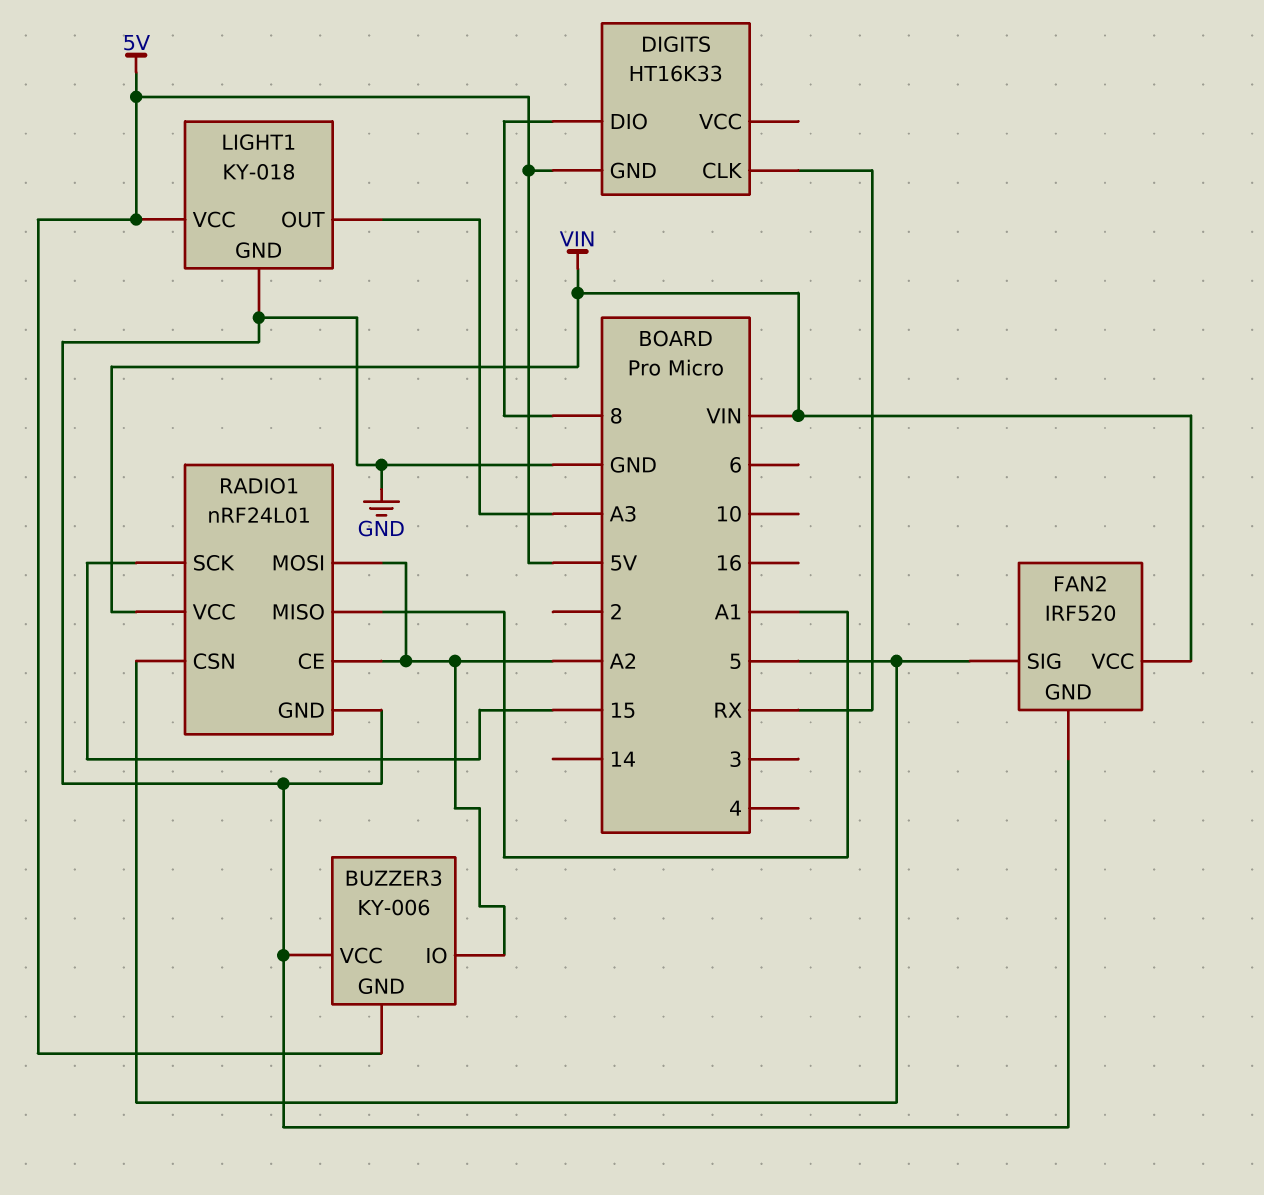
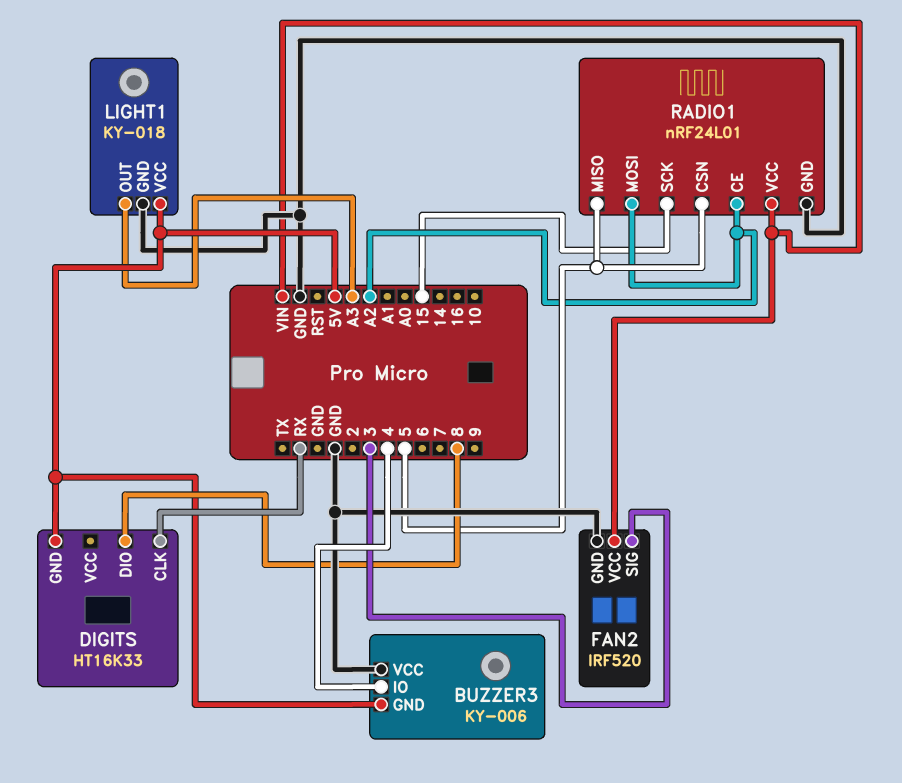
BUZZER3 pin IO: A2 -> 4
FAN2 pin SIG: 5 -> 3
RADIO1 pin MISO: A1 -> 5

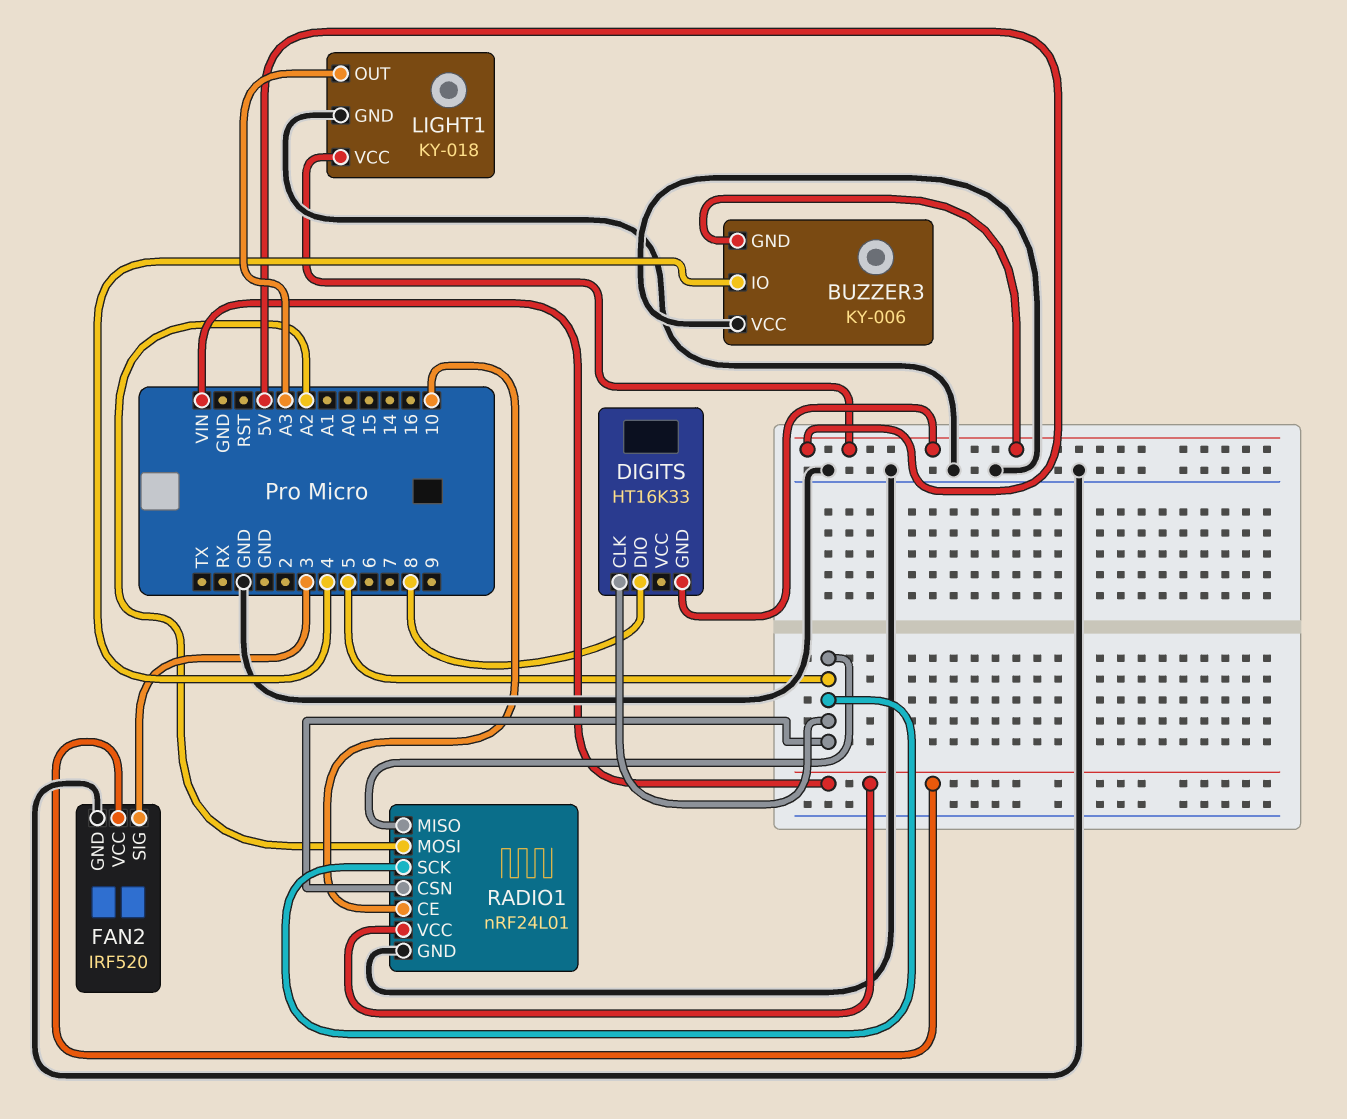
DIGITS pin CLK: RX -> 5
RADIO1 pin CE: A2 -> 10
RADIO1 pin SCK: 15 -> 5

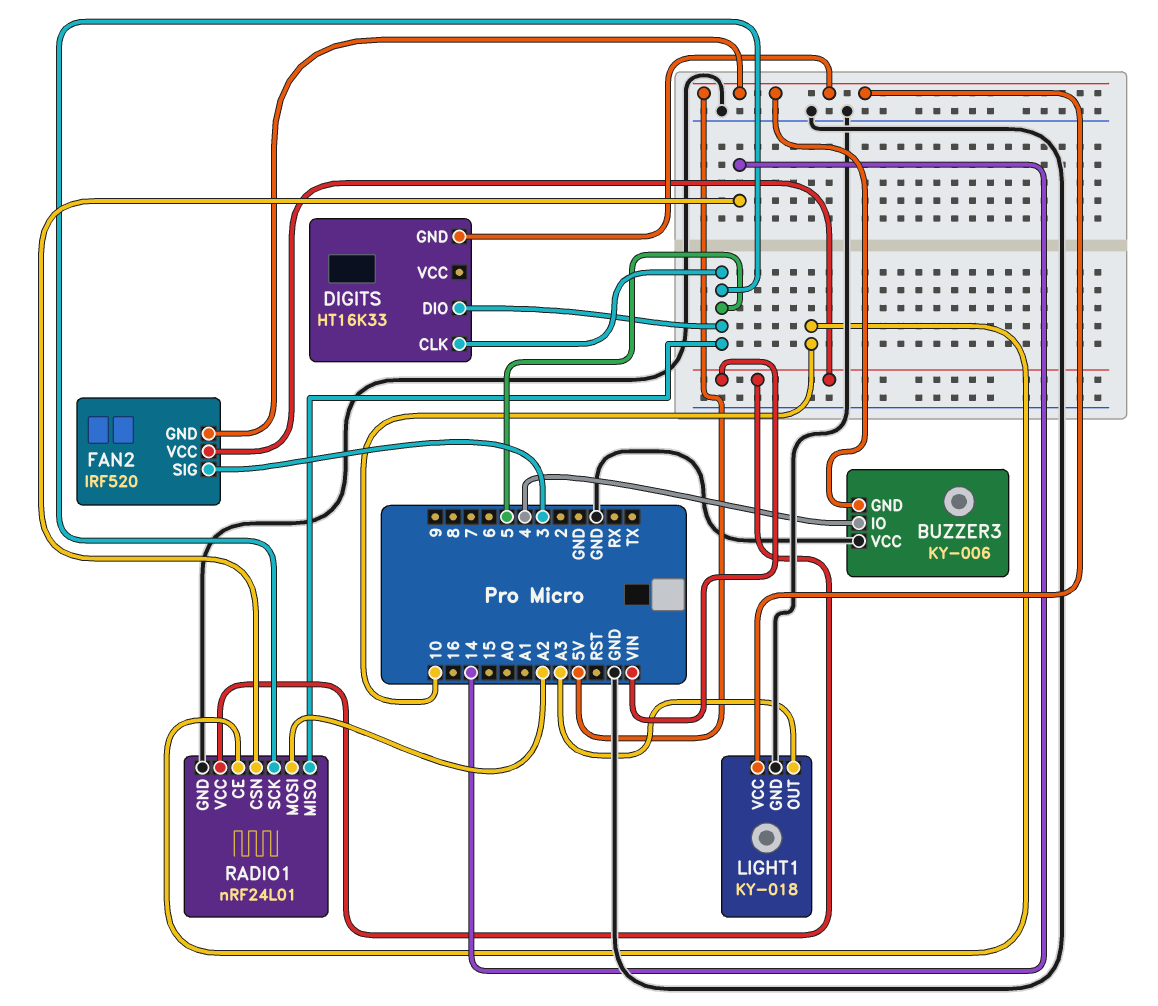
DIGITS pin DIO: 8 -> 5
FAN2 pin GND: GND -> 5V
RADIO1 pin CSN: 5 -> 14

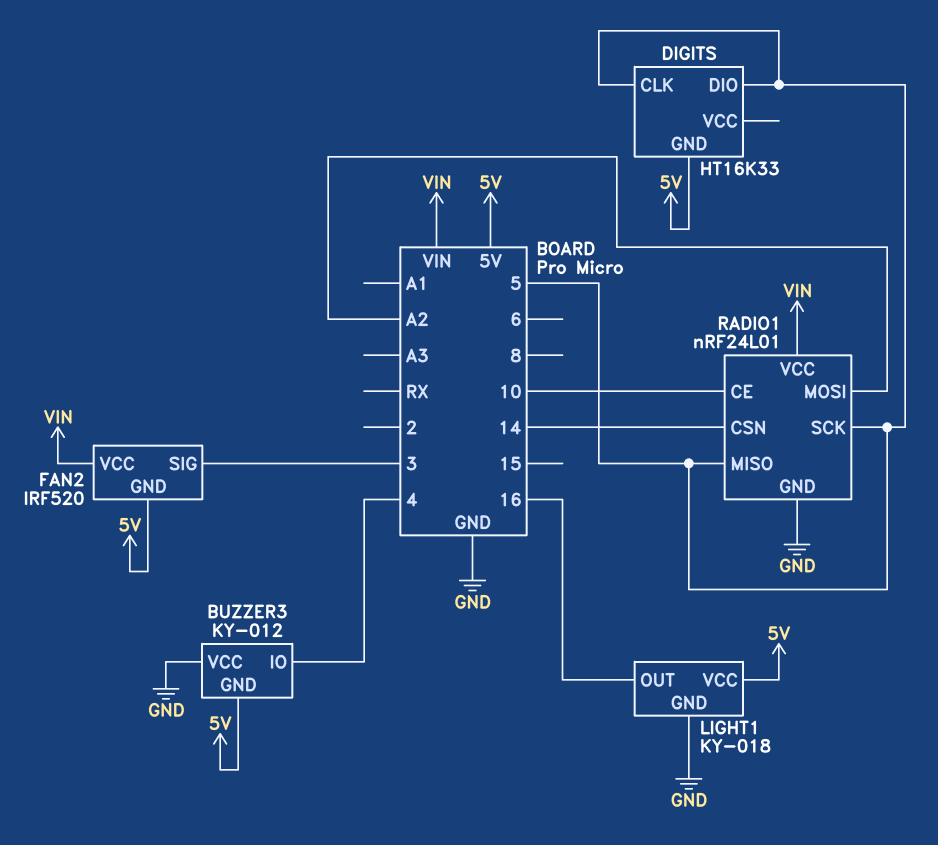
BUZZER3: KY-006 -> KY-012
LIGHT1 pin OUT: A3 -> 16

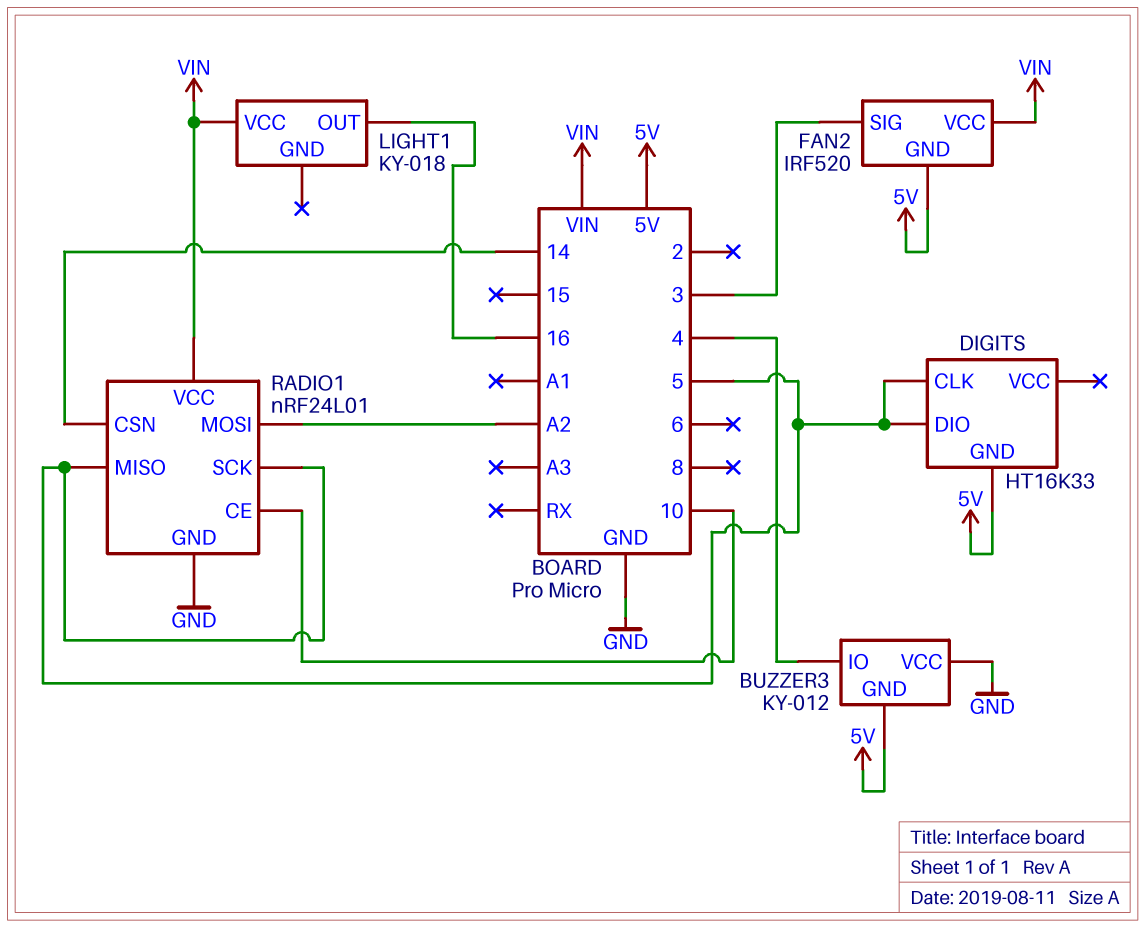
LIGHT1 pin GND: GND -> none
LIGHT1 pin VCC: 5V -> VIN

